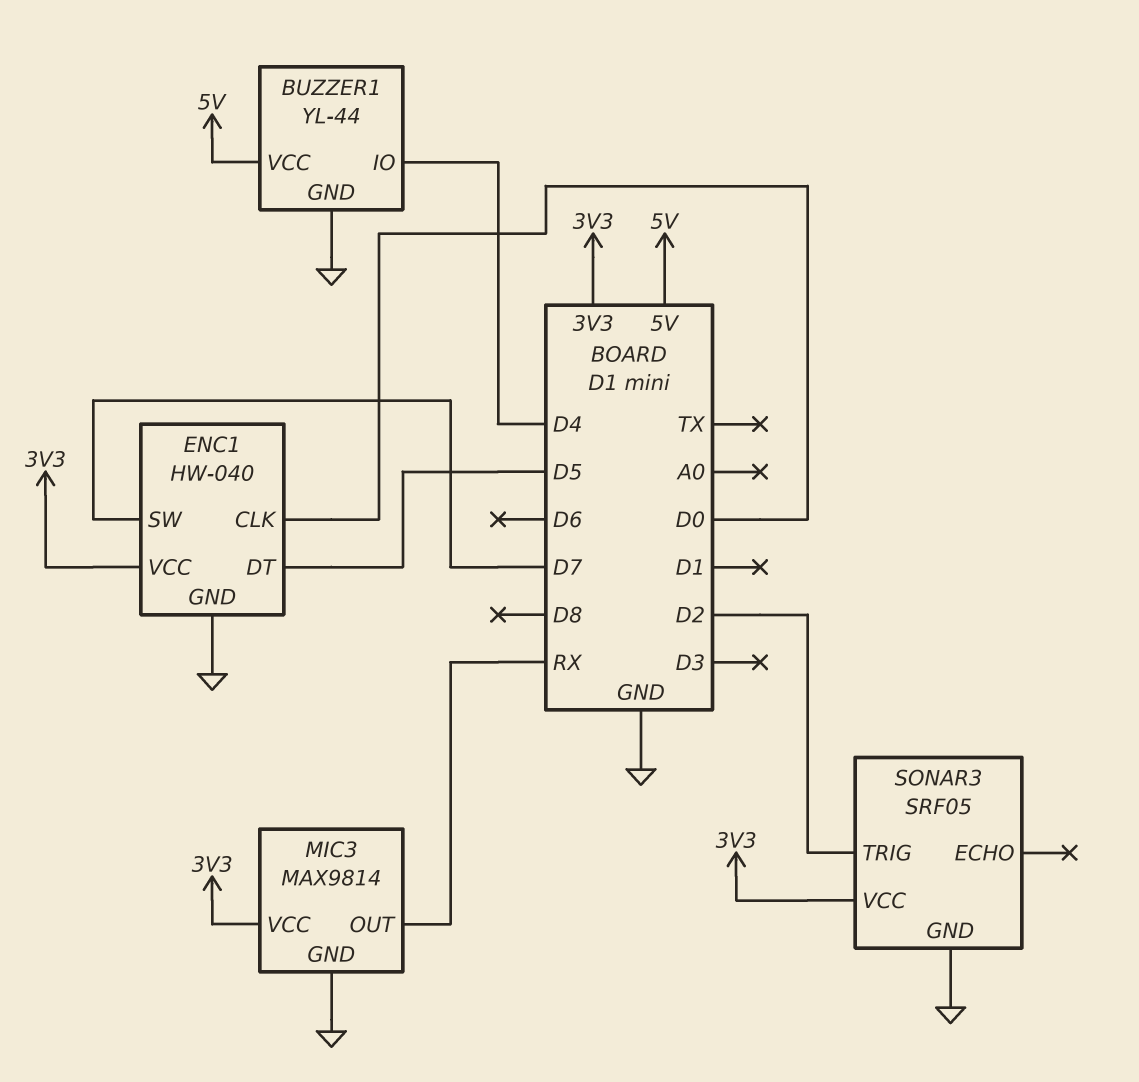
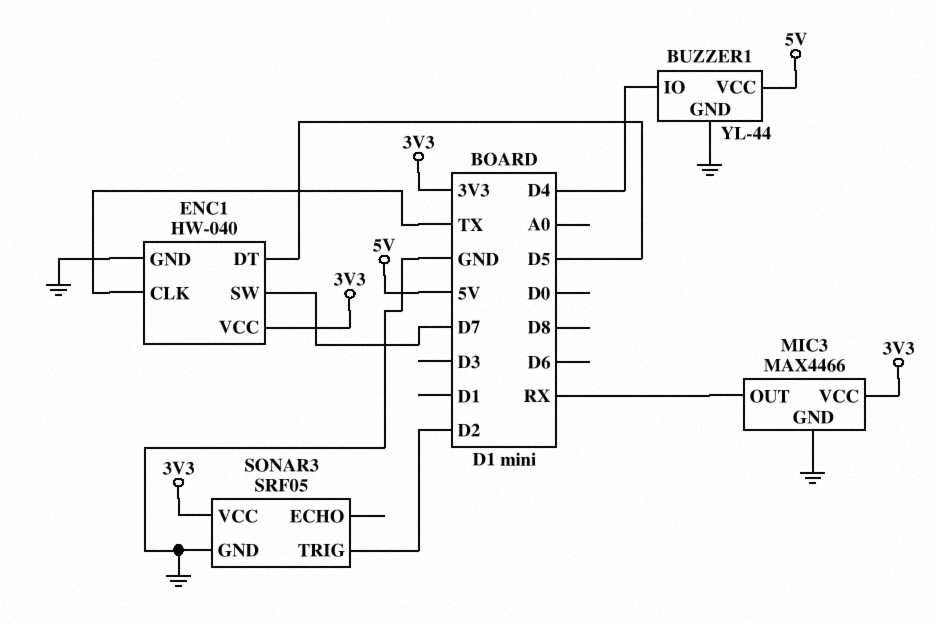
ENC1 pin CLK: D0 -> TX
MIC3: MAX9814 -> MAX4466

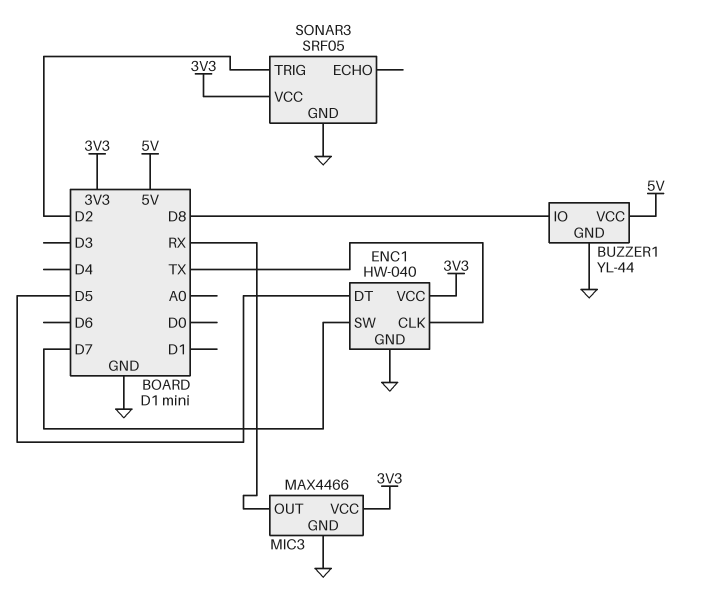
BUZZER1 pin IO: D4 -> D8

